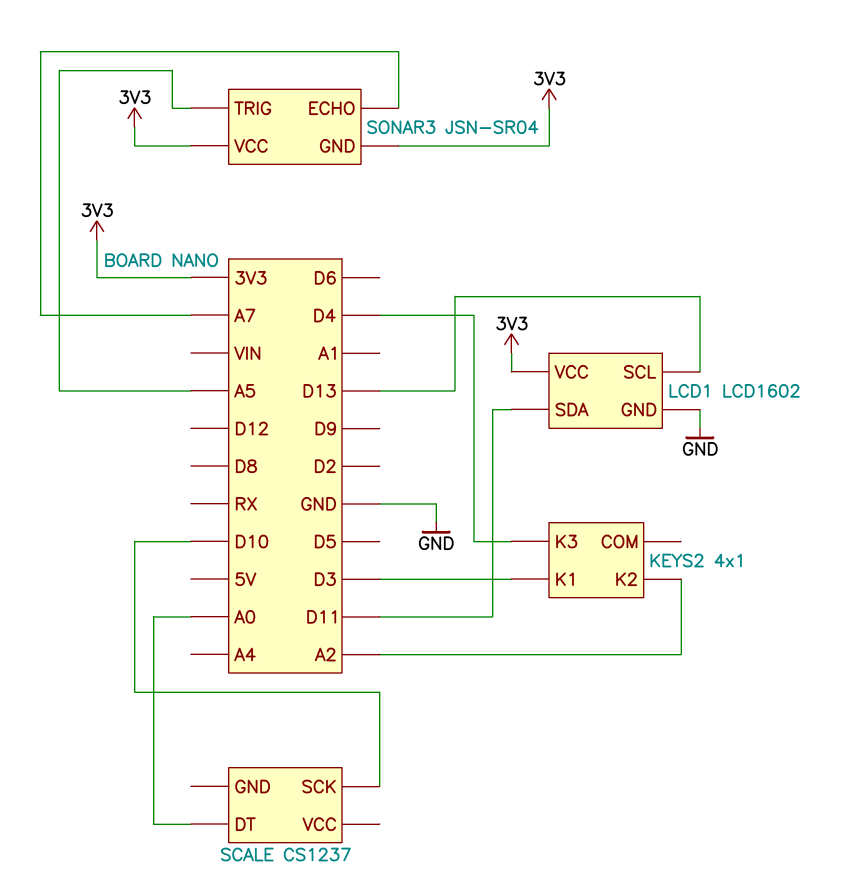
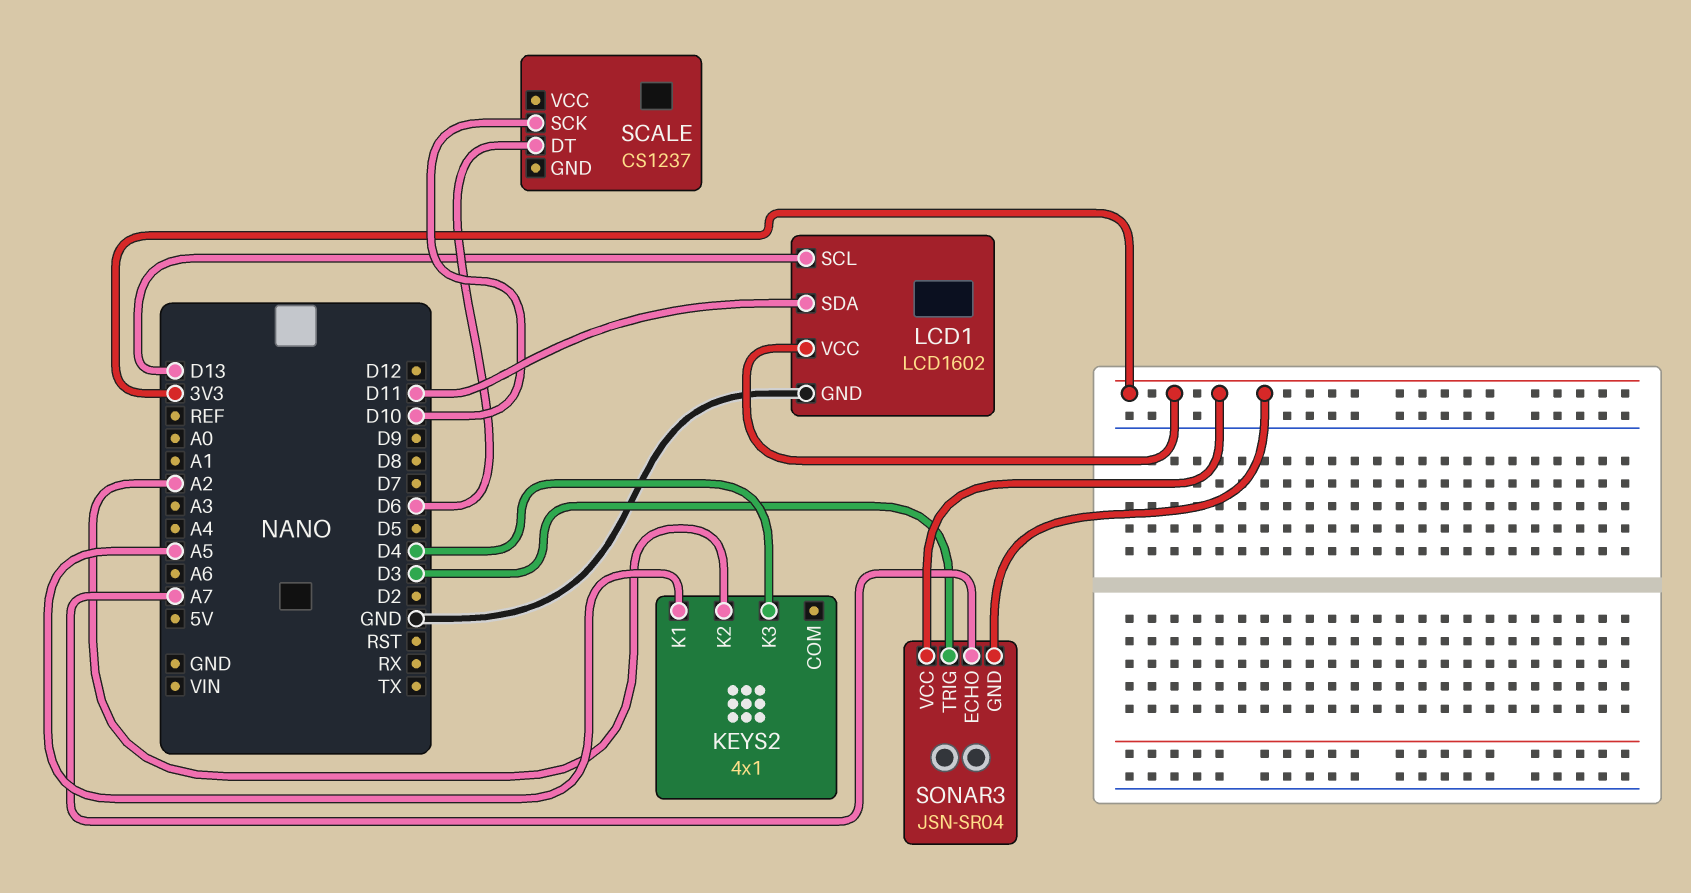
KEYS2 pin K1: D3 -> A5
SCALE pin DT: A0 -> D6
SONAR3 pin TRIG: A5 -> D3

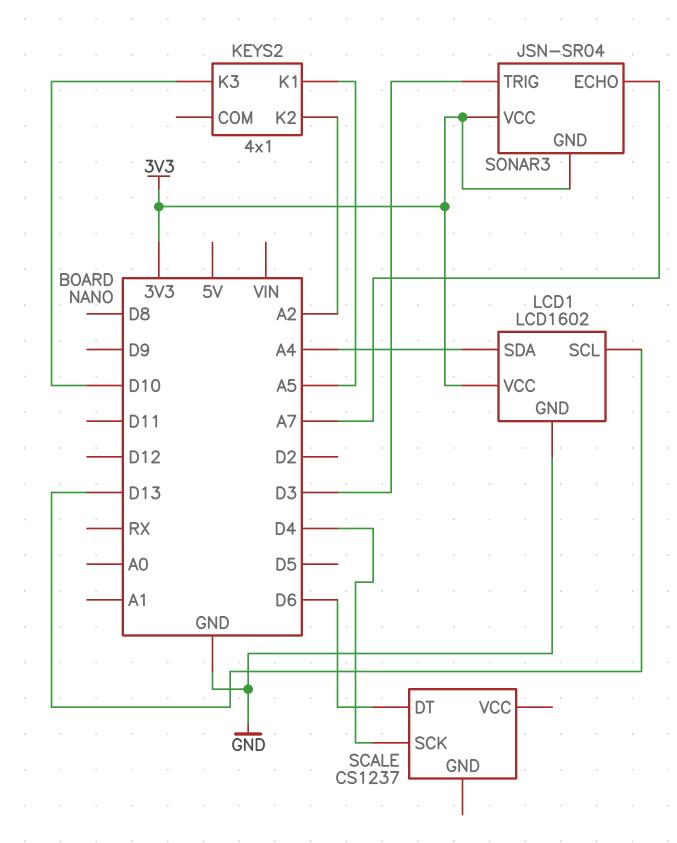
KEYS2 pin K3: D4 -> D10
LCD1 pin SDA: D11 -> A4
SCALE pin SCK: D10 -> D4

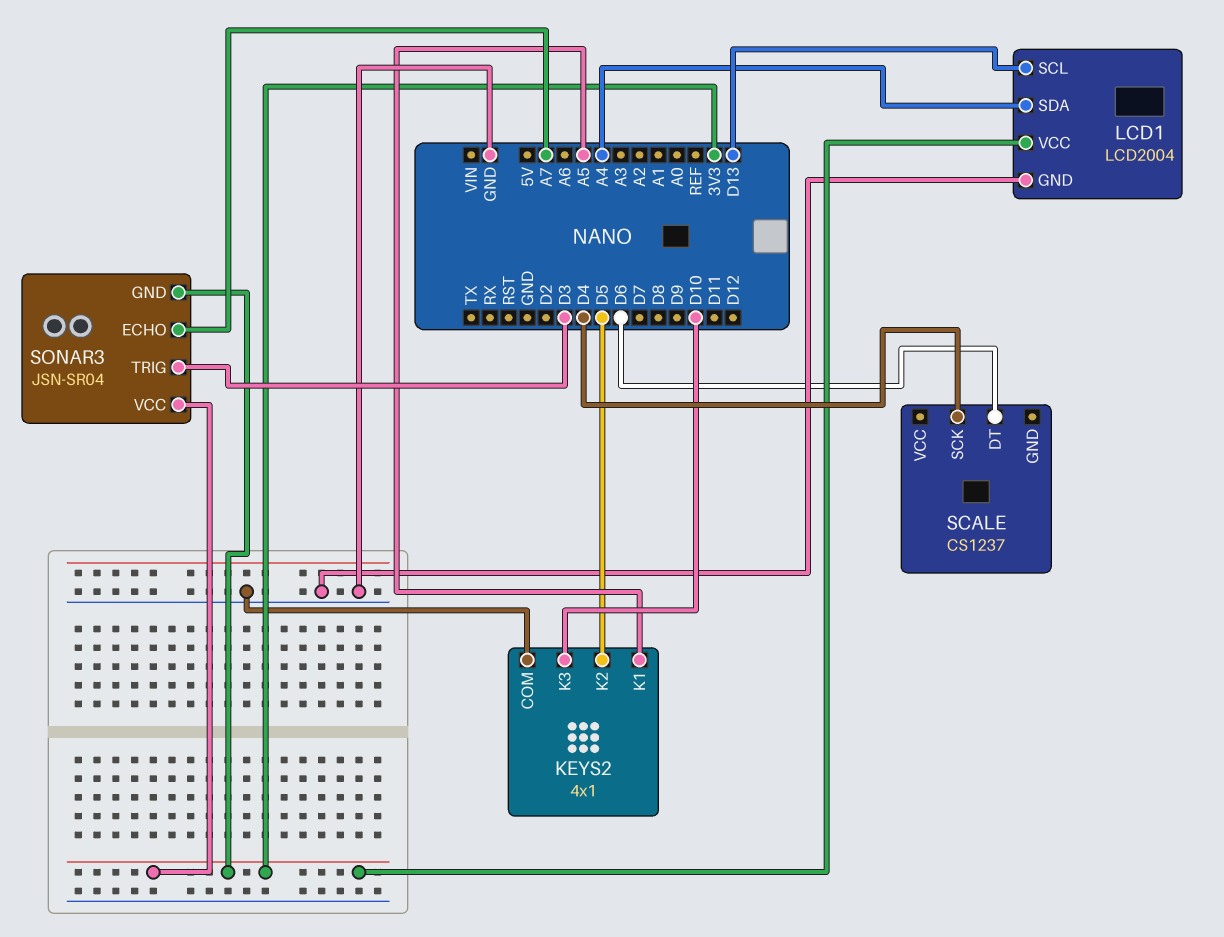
KEYS2 pin COM: none -> GND
KEYS2 pin K2: A2 -> D5
LCD1: LCD1602 -> LCD2004

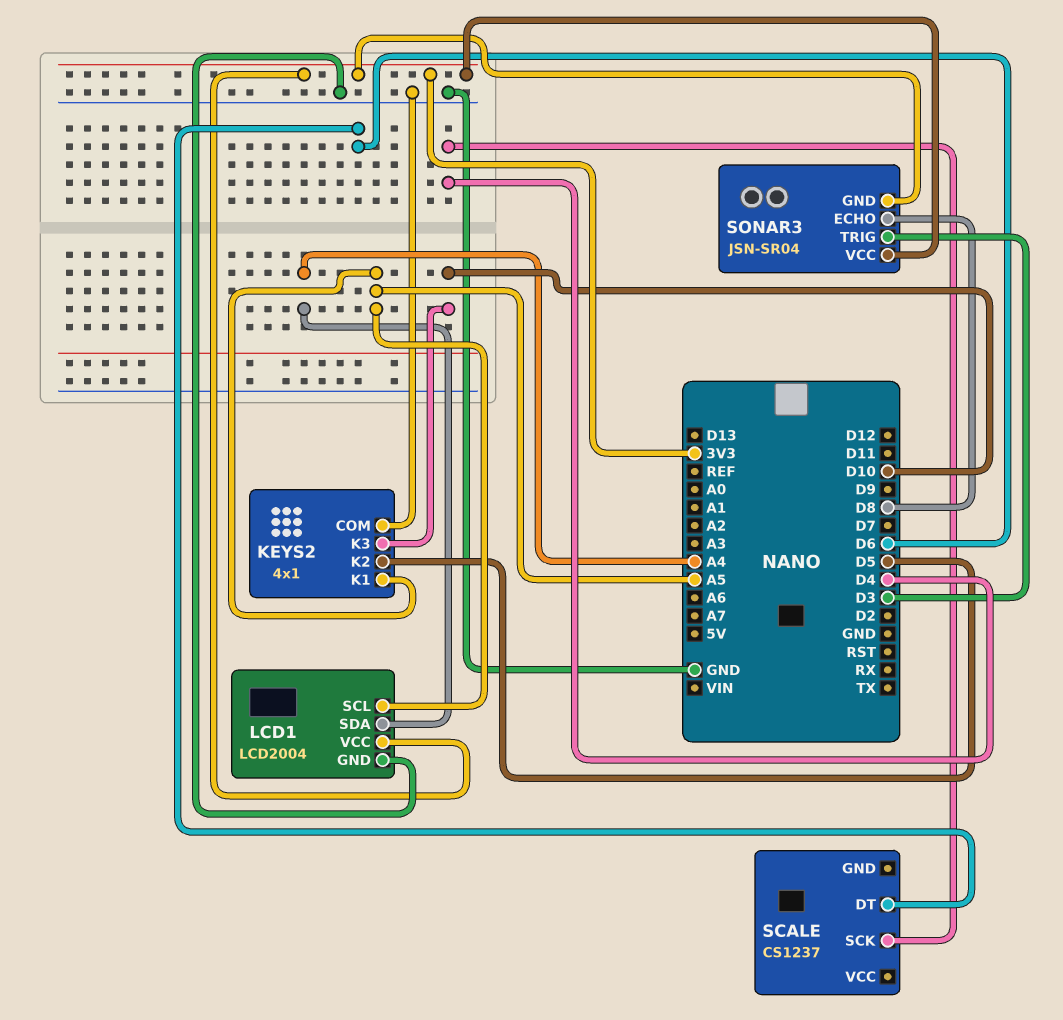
LCD1 pin SCL: D13 -> A5
SONAR3 pin ECHO: A7 -> D8

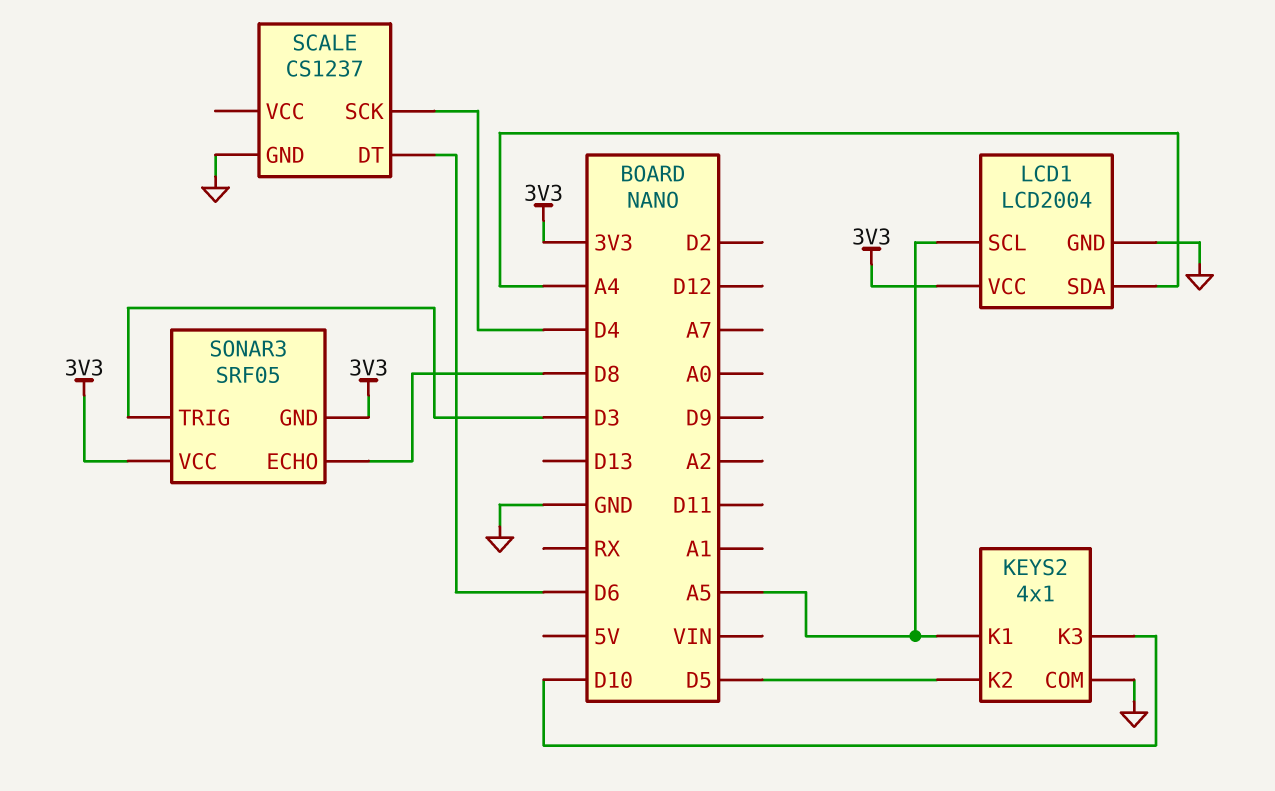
SCALE pin GND: none -> GND
SONAR3: JSN-SR04 -> SRF05

